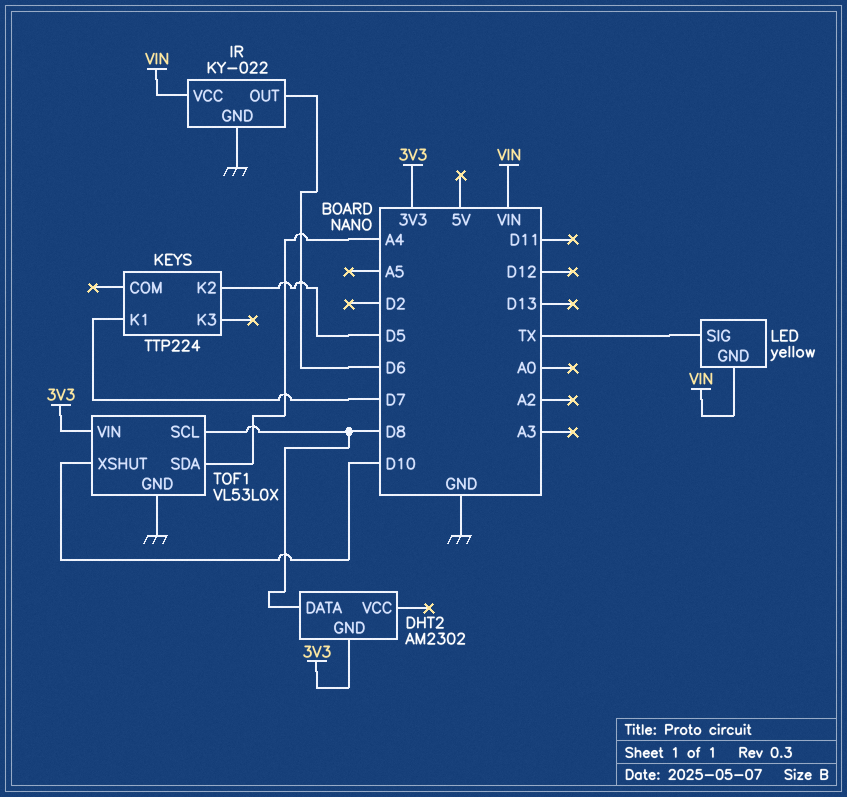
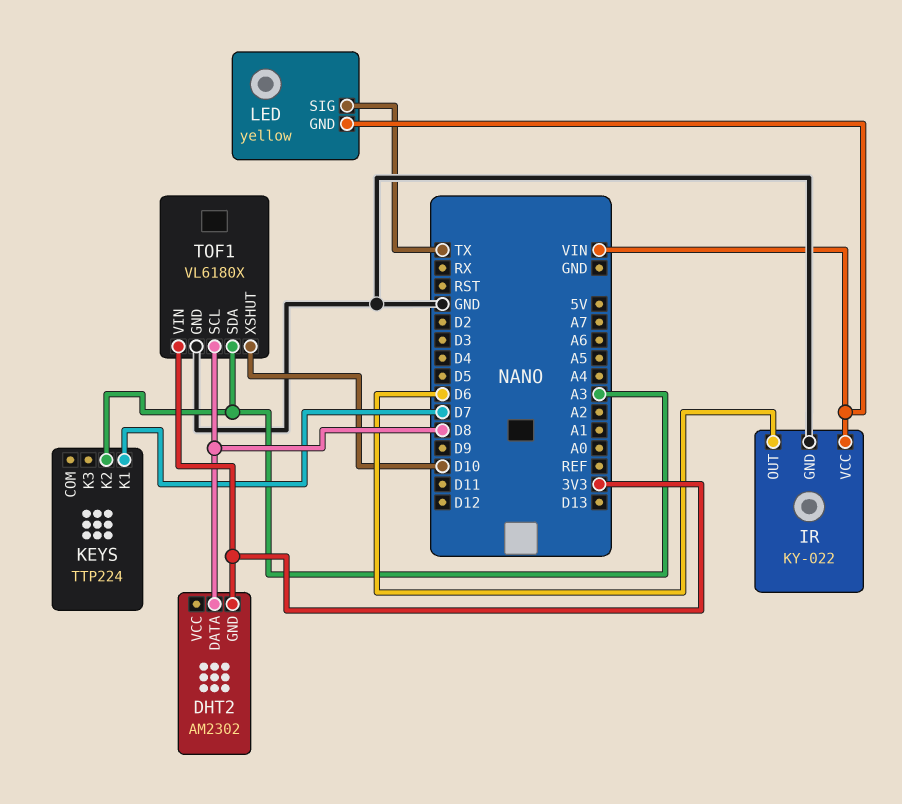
KEYS pin K2: D5 -> A3
TOF1: VL53L0X -> VL6180X
TOF1 pin SDA: A4 -> A3

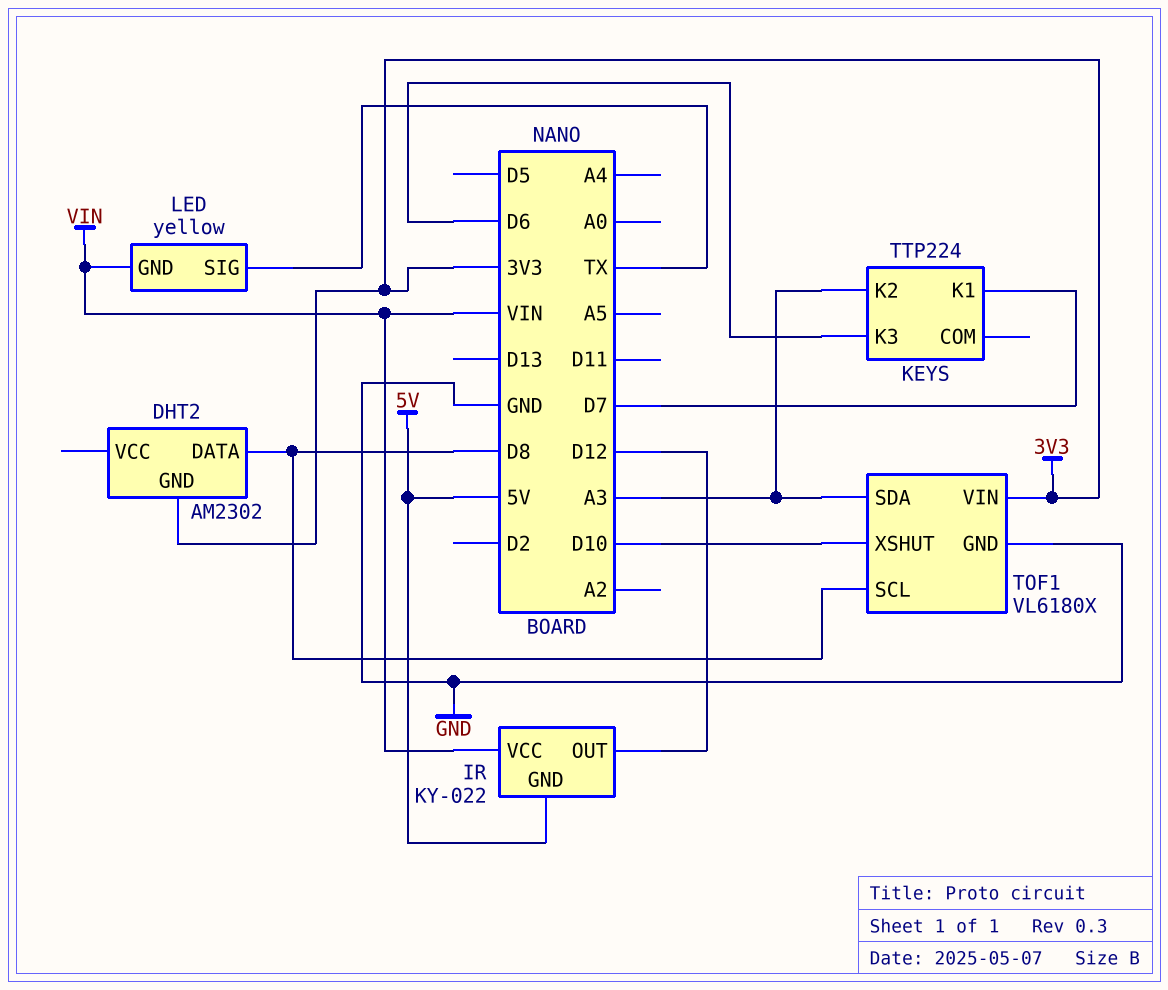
IR pin GND: GND -> 5V
IR pin OUT: D6 -> D12
KEYS pin K3: none -> D6

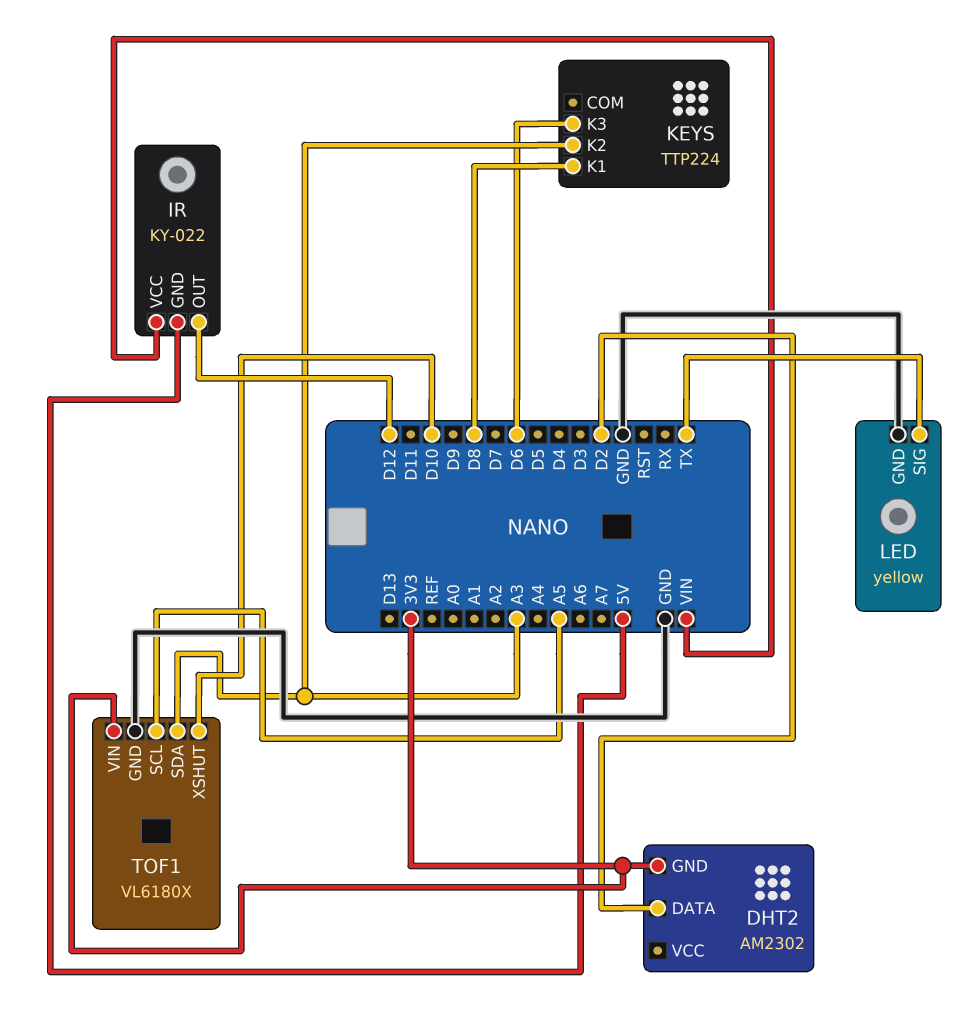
DHT2 pin DATA: D8 -> D2
KEYS pin K1: D7 -> D8
LED pin GND: VIN -> GND
TOF1 pin SCL: D8 -> A5

